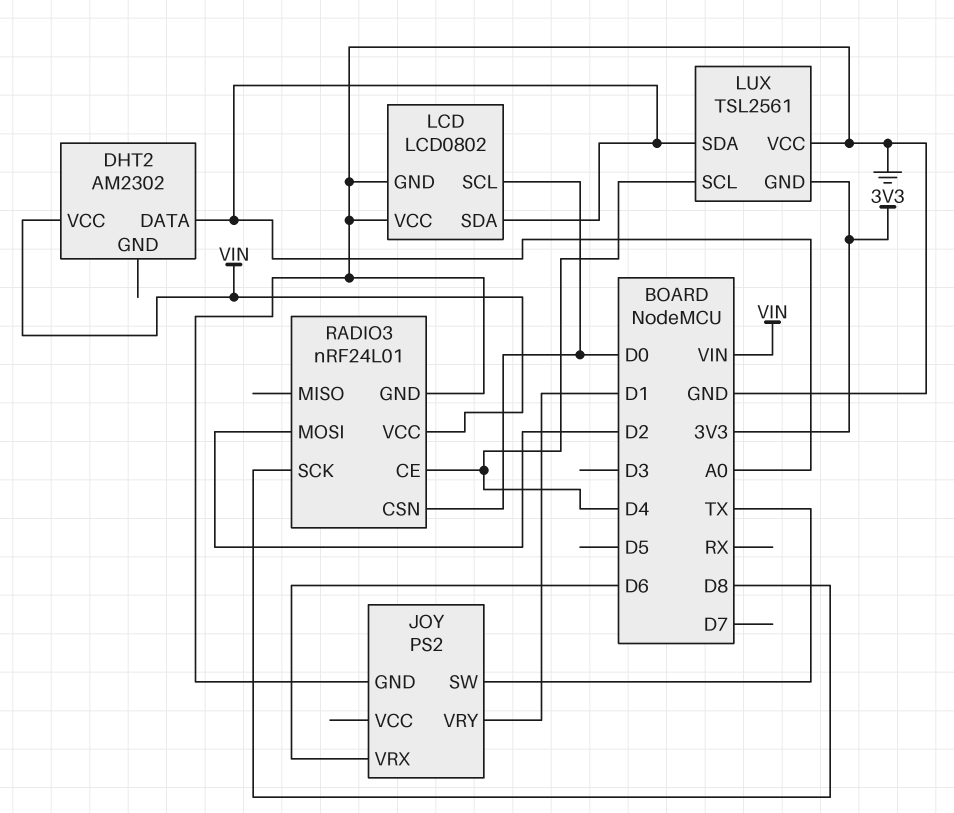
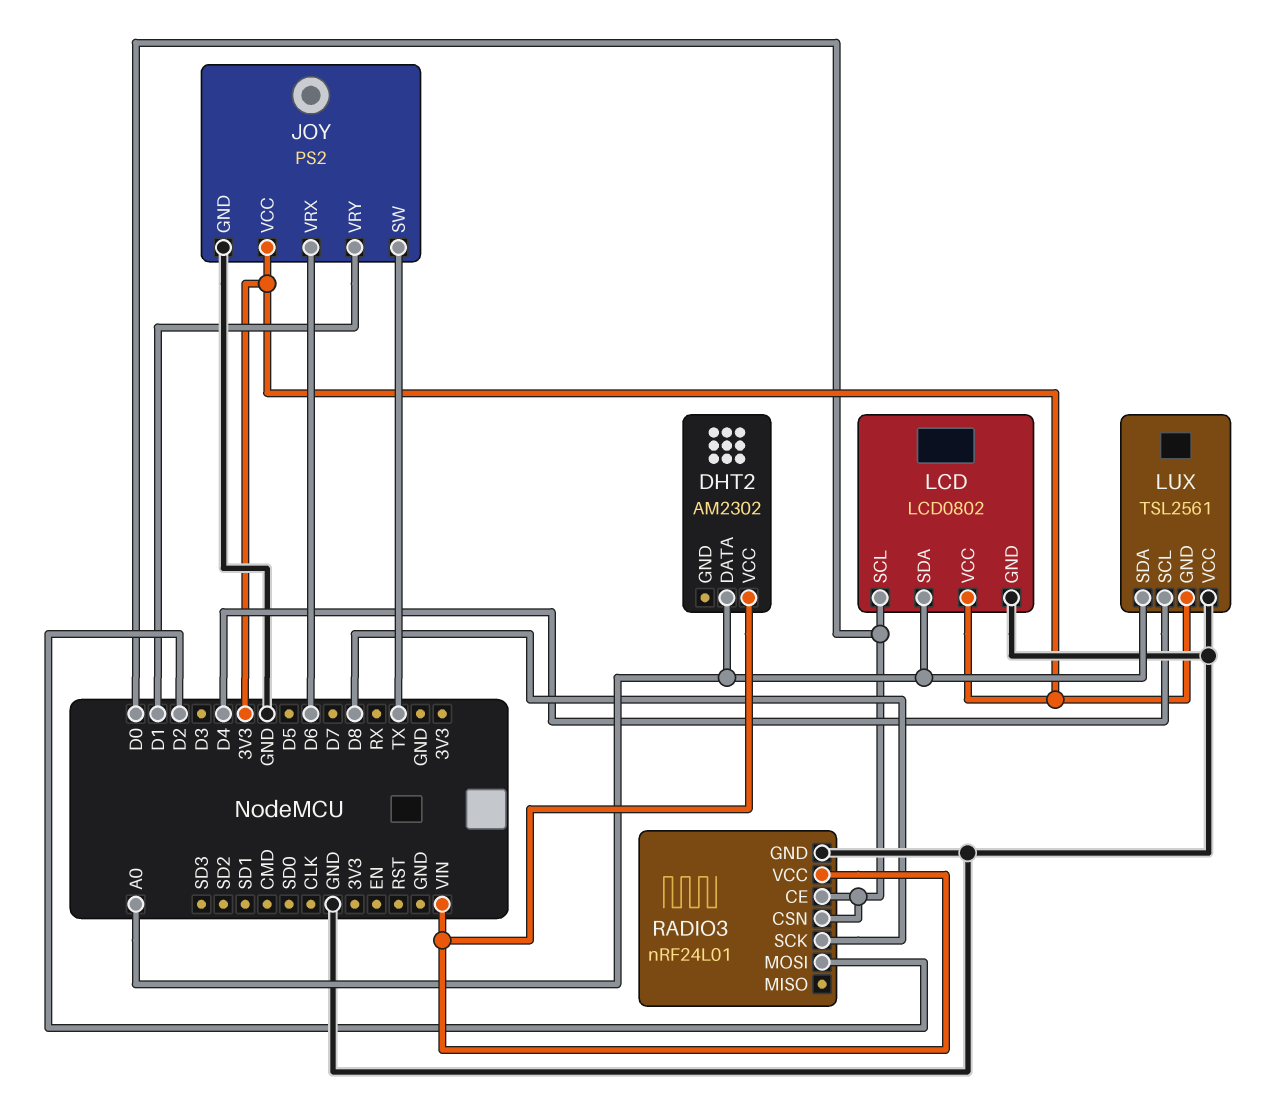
JOY pin VCC: none -> 3V3
LCD pin VCC: GND -> 3V3
RADIO3 pin CE: D4 -> D0

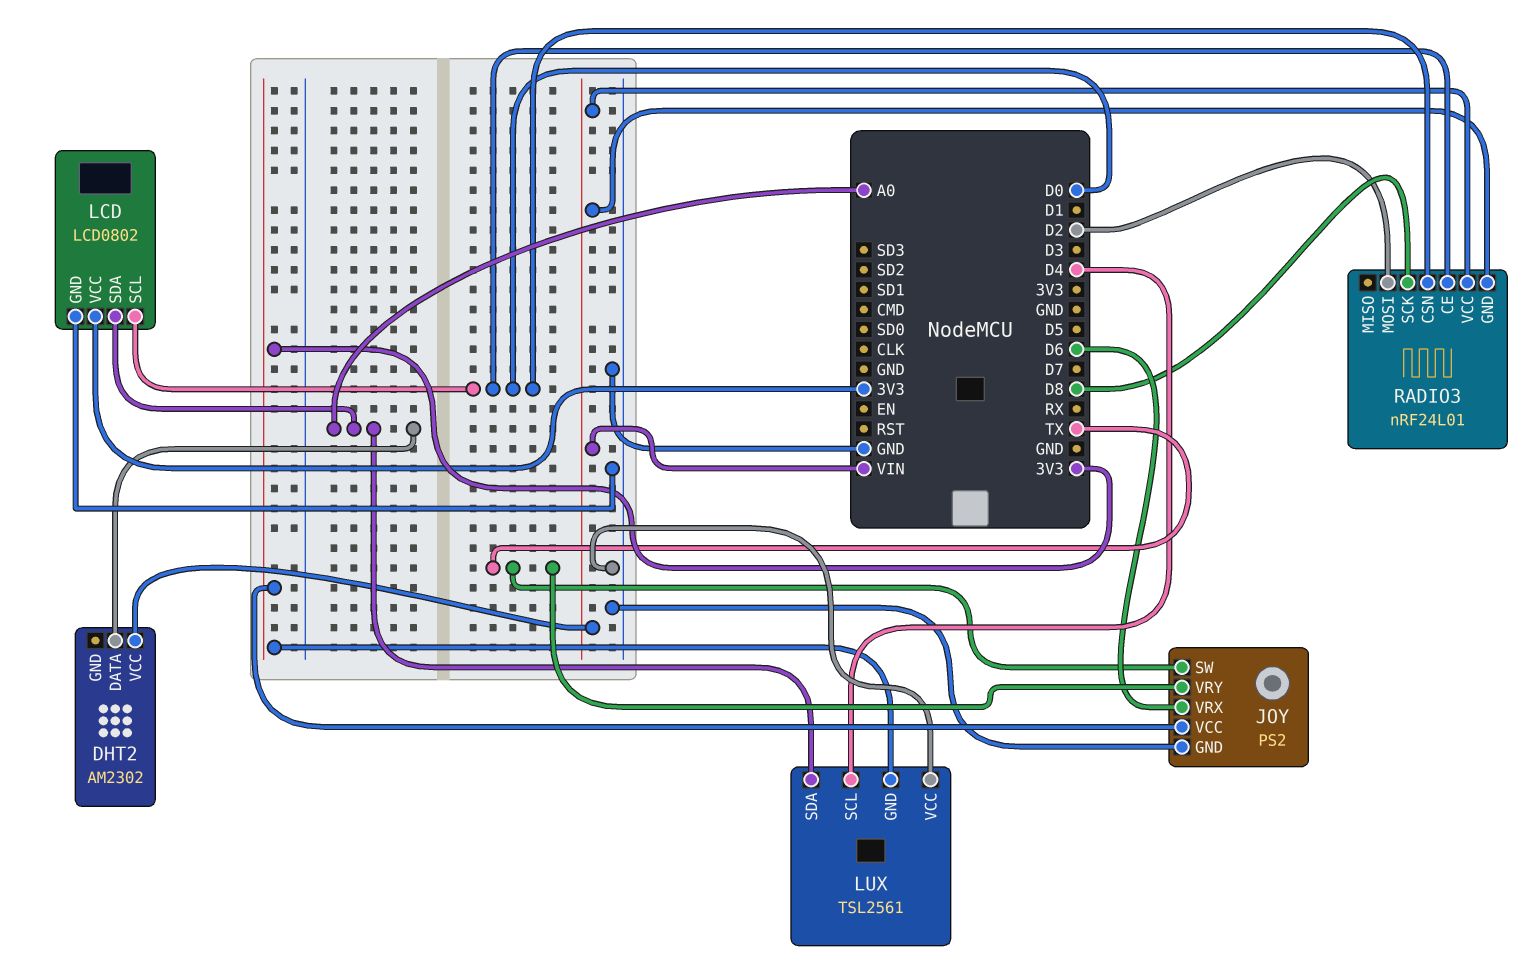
JOY pin VRY: D1 -> TX
RADIO3 pin GND: GND -> VIN

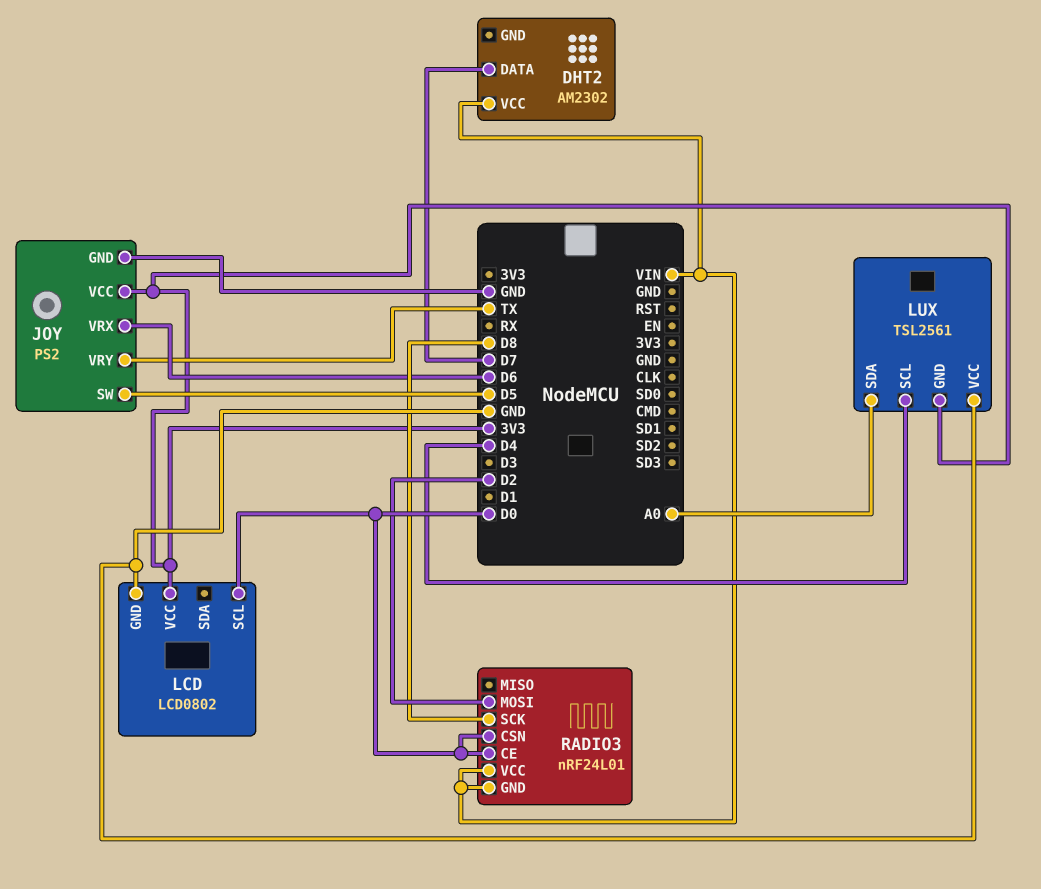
DHT2 pin DATA: A0 -> D7
JOY pin SW: TX -> D5
LCD pin SDA: A0 -> none

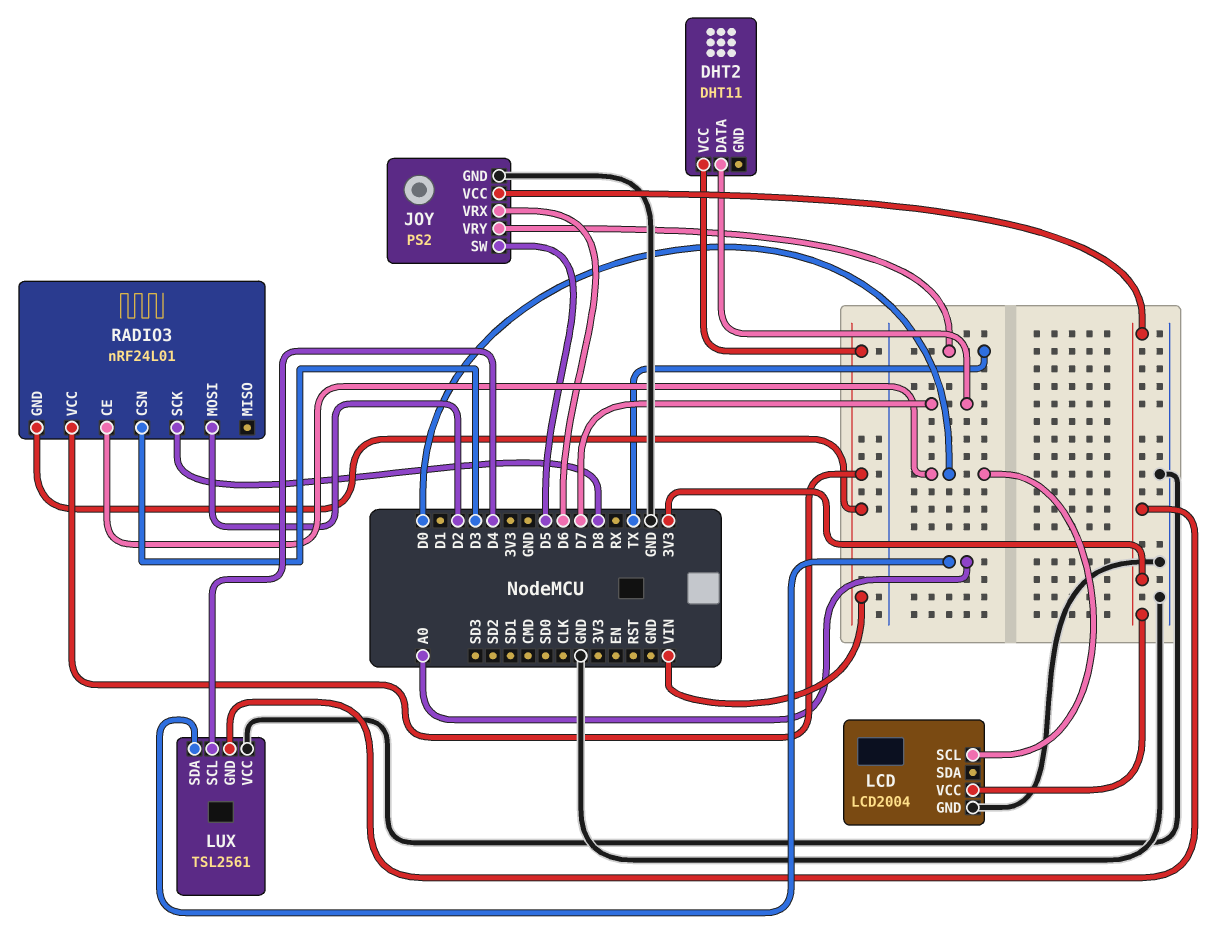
DHT2: AM2302 -> DHT11
LCD: LCD0802 -> LCD2004
RADIO3 pin CSN: D0 -> D3

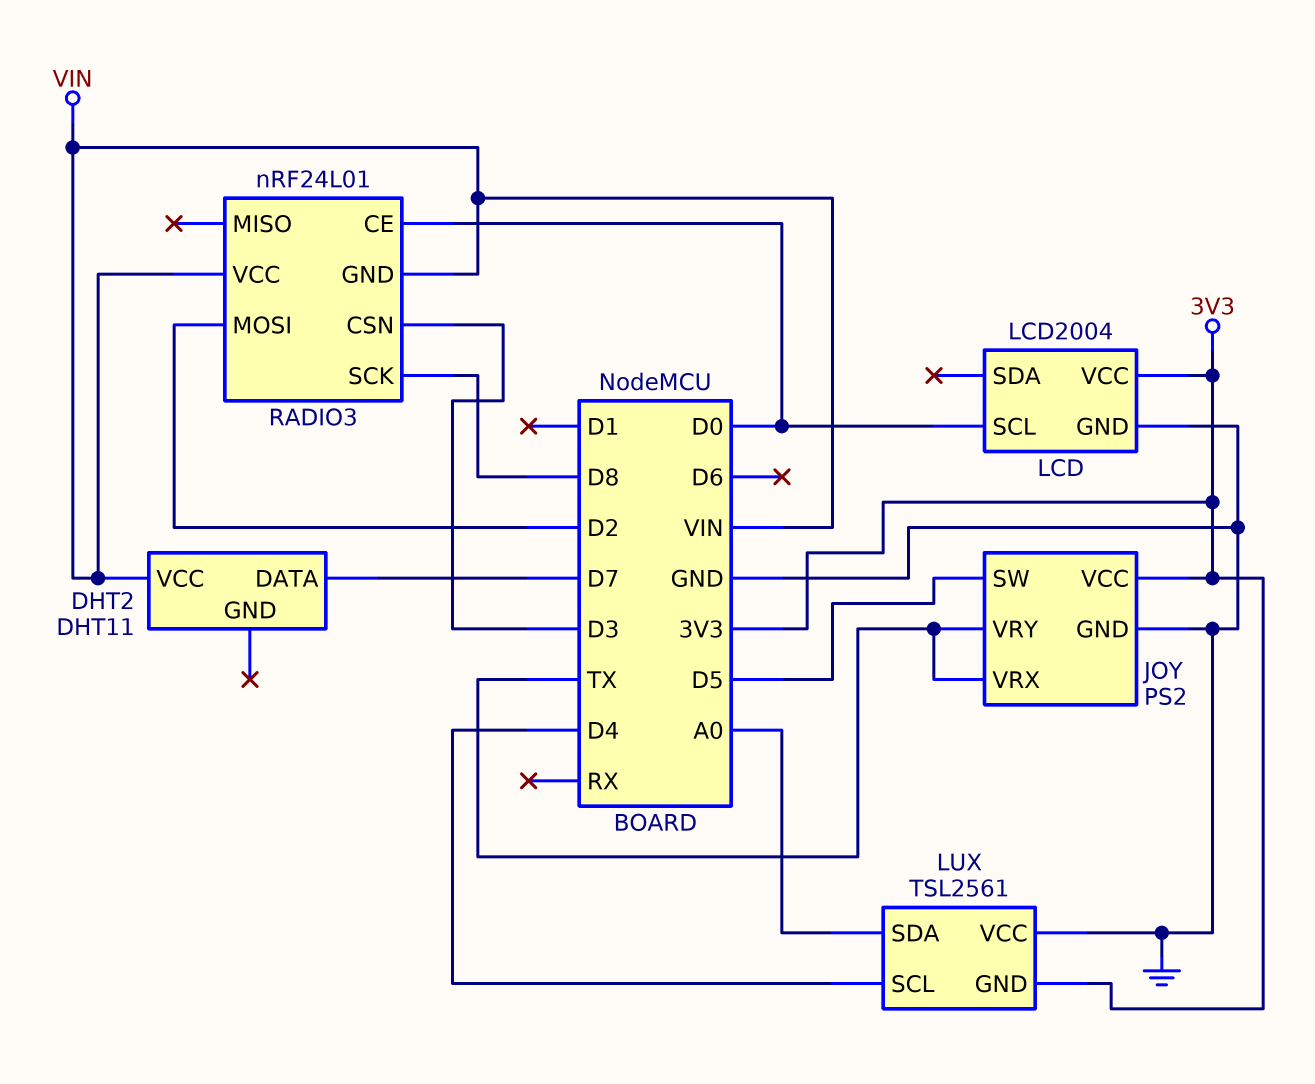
JOY pin VRX: D6 -> TX

